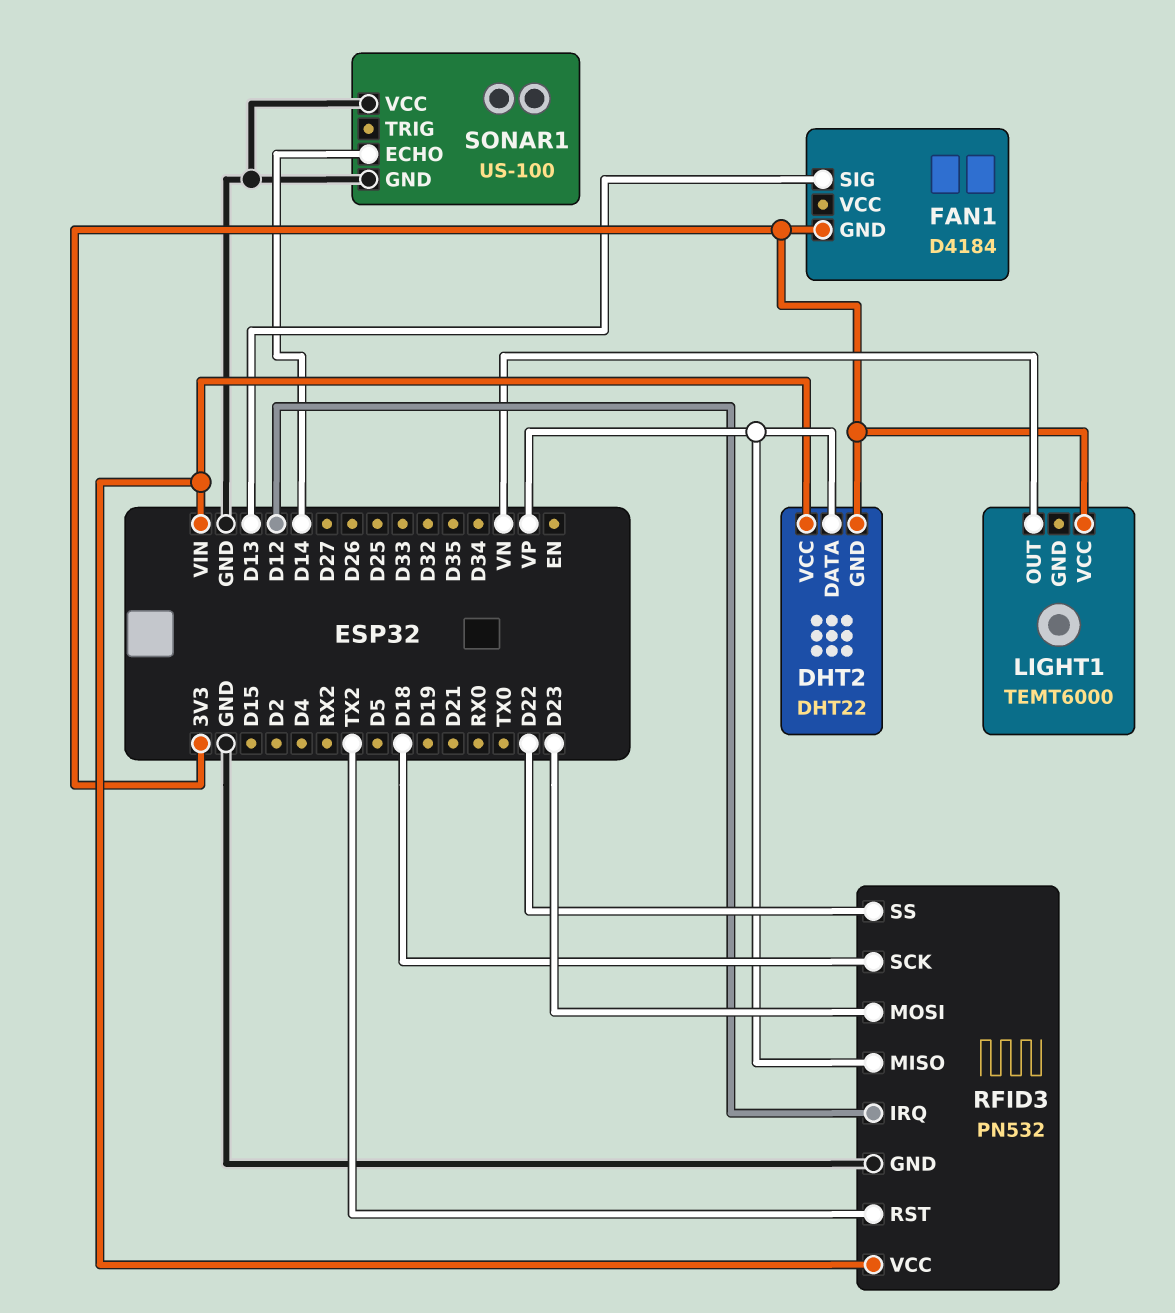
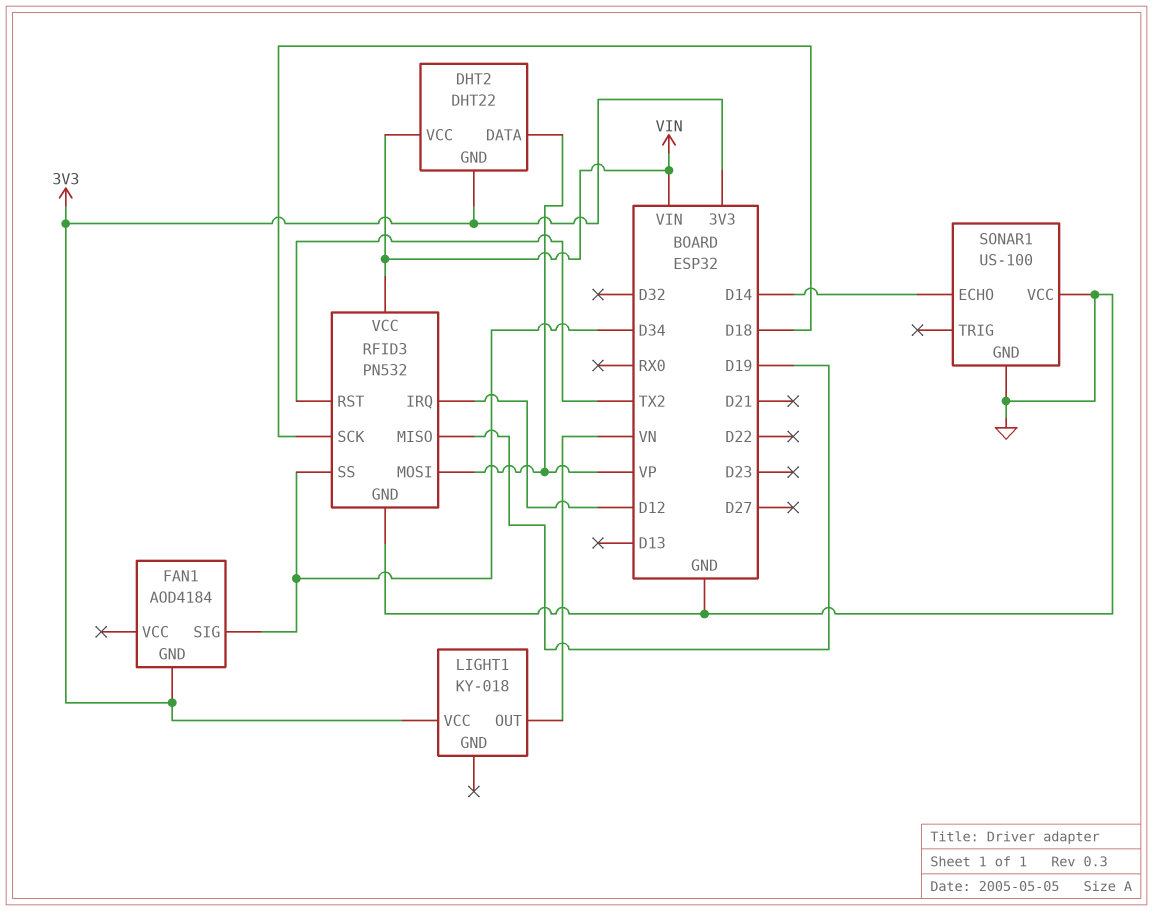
FAN1: D4184 -> AOD4184
FAN1 pin SIG: D13 -> D34
LIGHT1: TEMT6000 -> KY-018
RFID3 pin MISO: VP -> D19
RFID3 pin MOSI: D23 -> VP
RFID3 pin SS: D22 -> D34

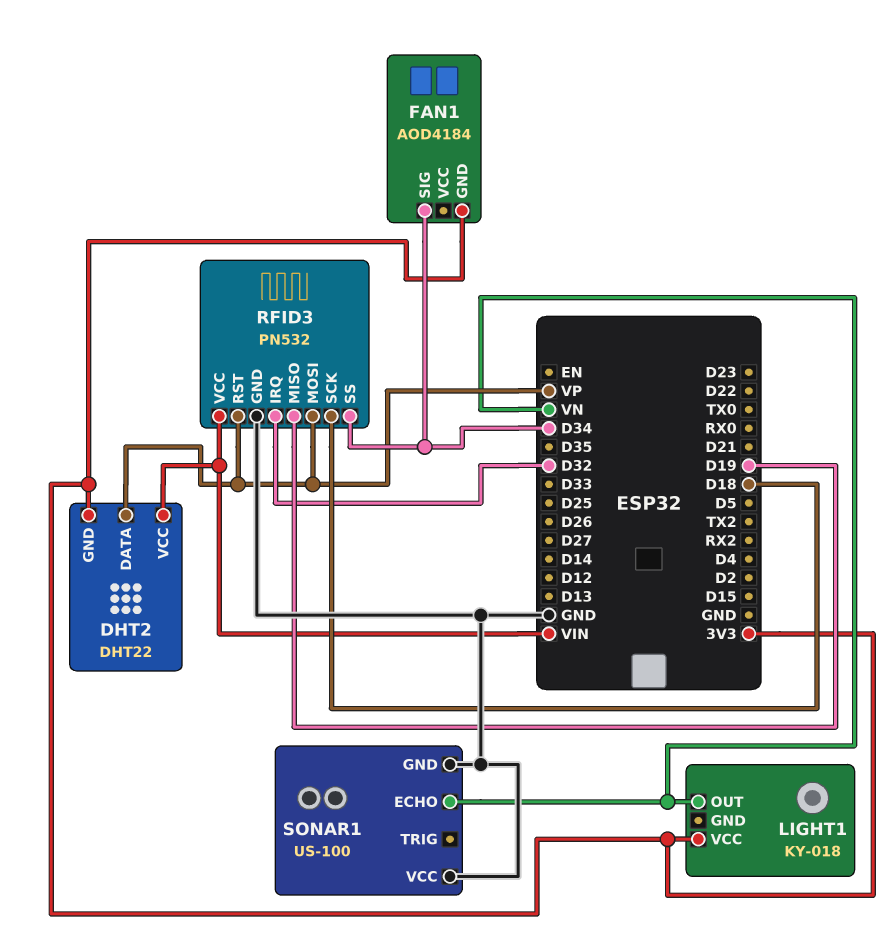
RFID3 pin IRQ: D12 -> D32
RFID3 pin RST: TX2 -> VP
SONAR1 pin ECHO: D14 -> VN

